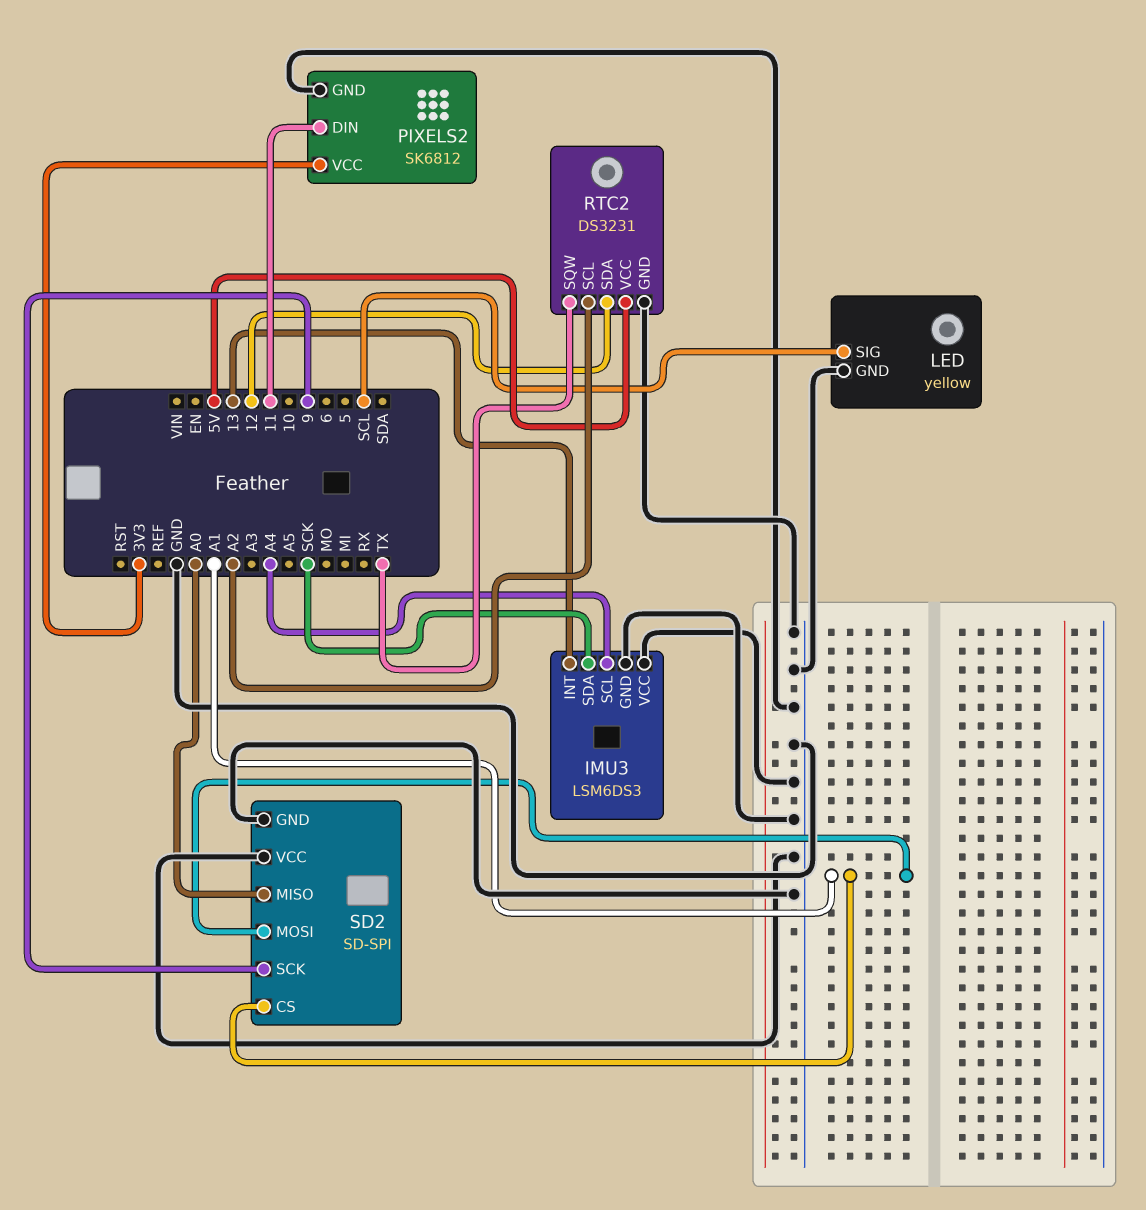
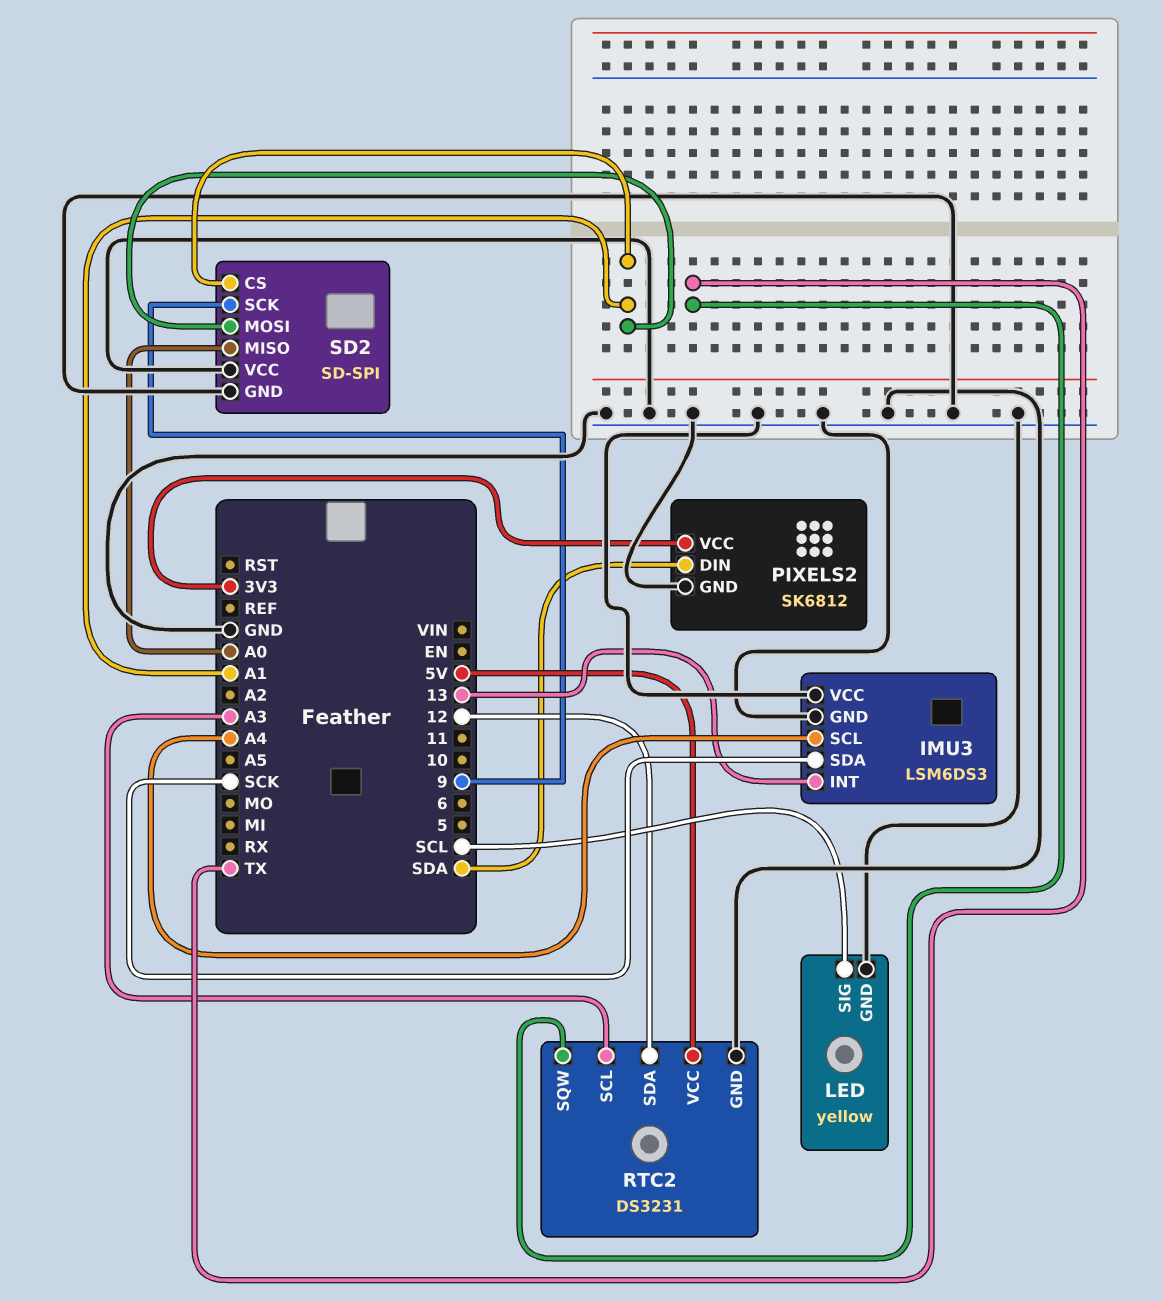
PIXELS2 pin DIN: 11 -> SDA
RTC2 pin SCL: A2 -> A3

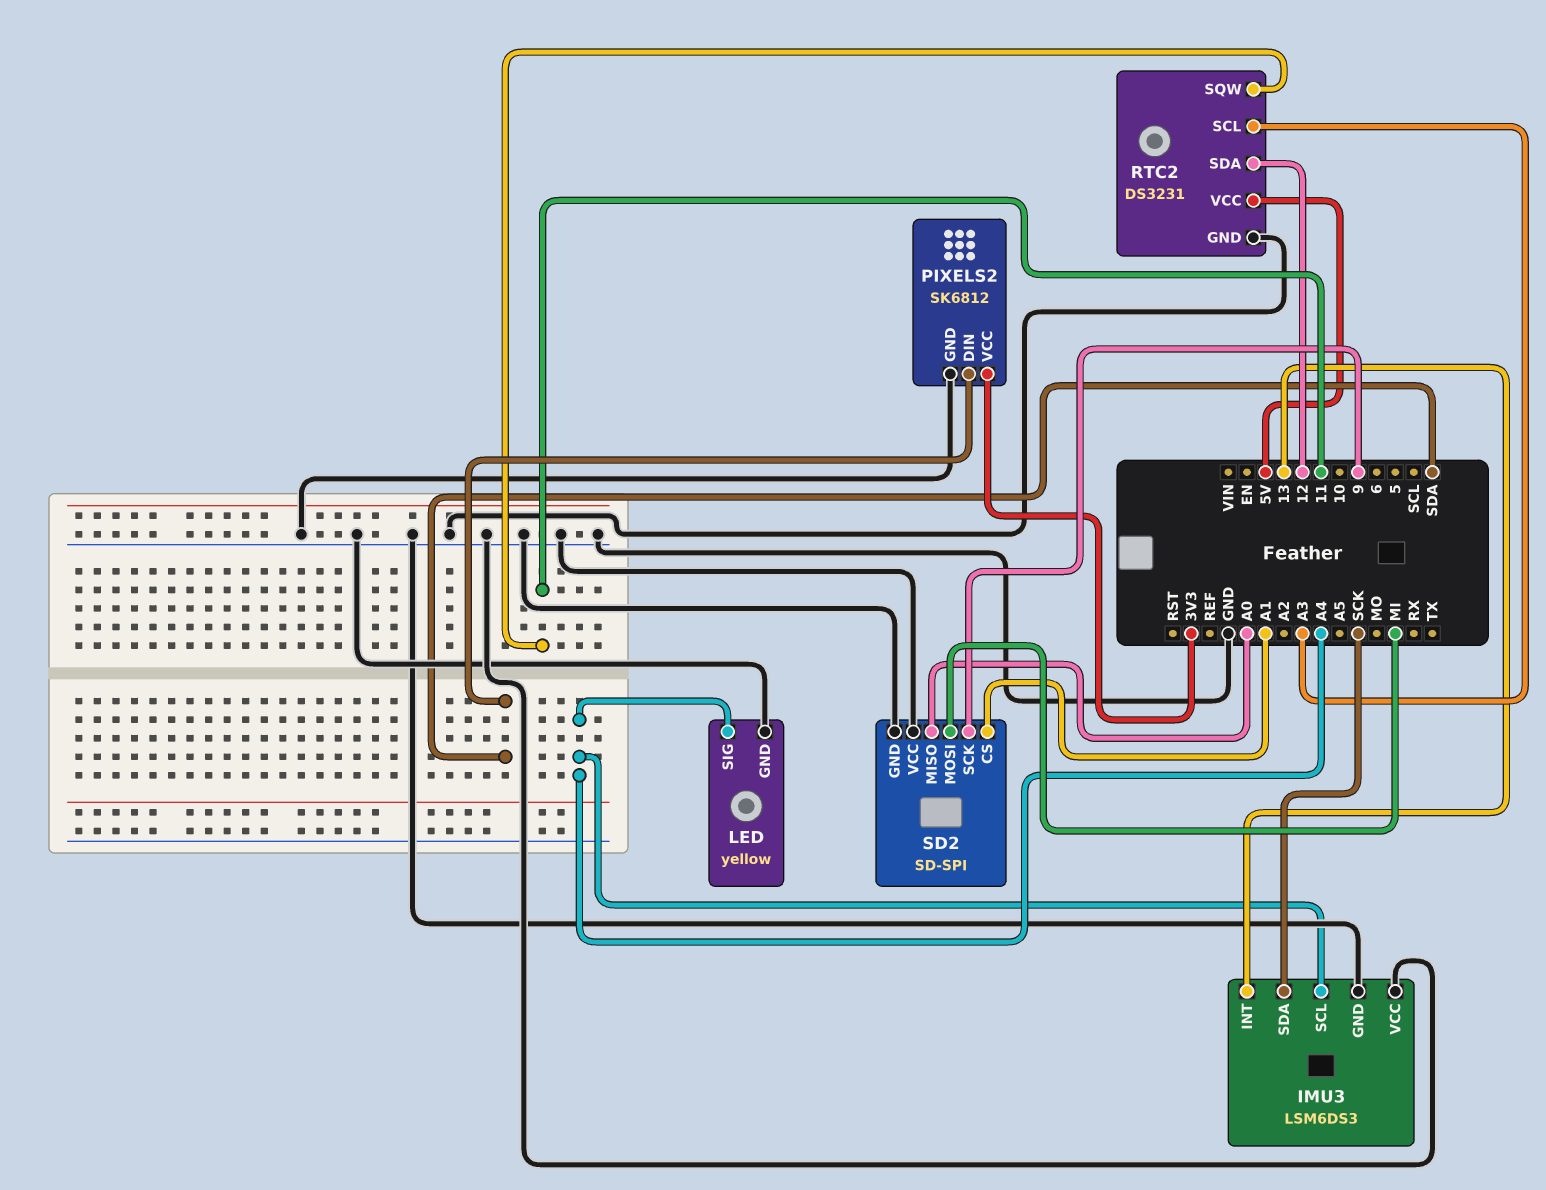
LED pin SIG: SCL -> A4
RTC2 pin SQW: TX -> 11
SD2 pin MOSI: A1 -> MI

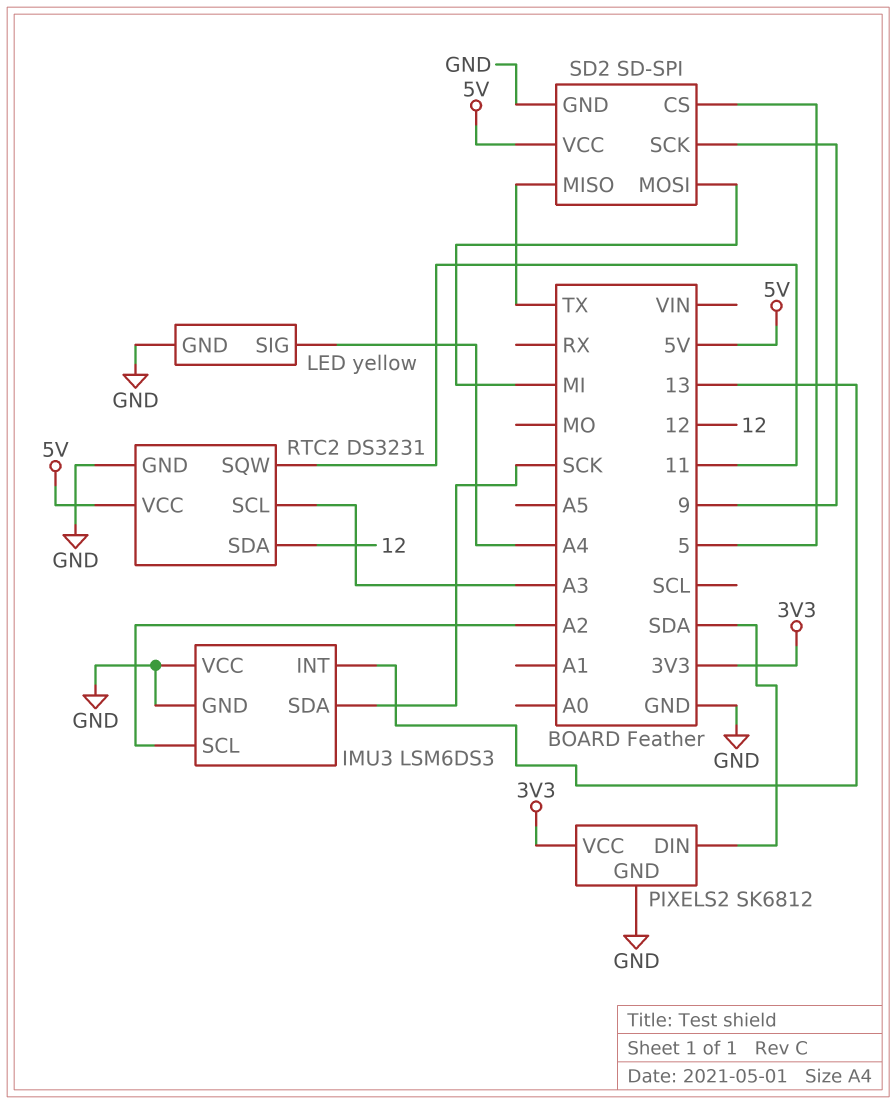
IMU3 pin SCL: A4 -> A2
SD2 pin CS: A1 -> 5
SD2 pin MISO: A0 -> TX
SD2 pin VCC: GND -> 5V

